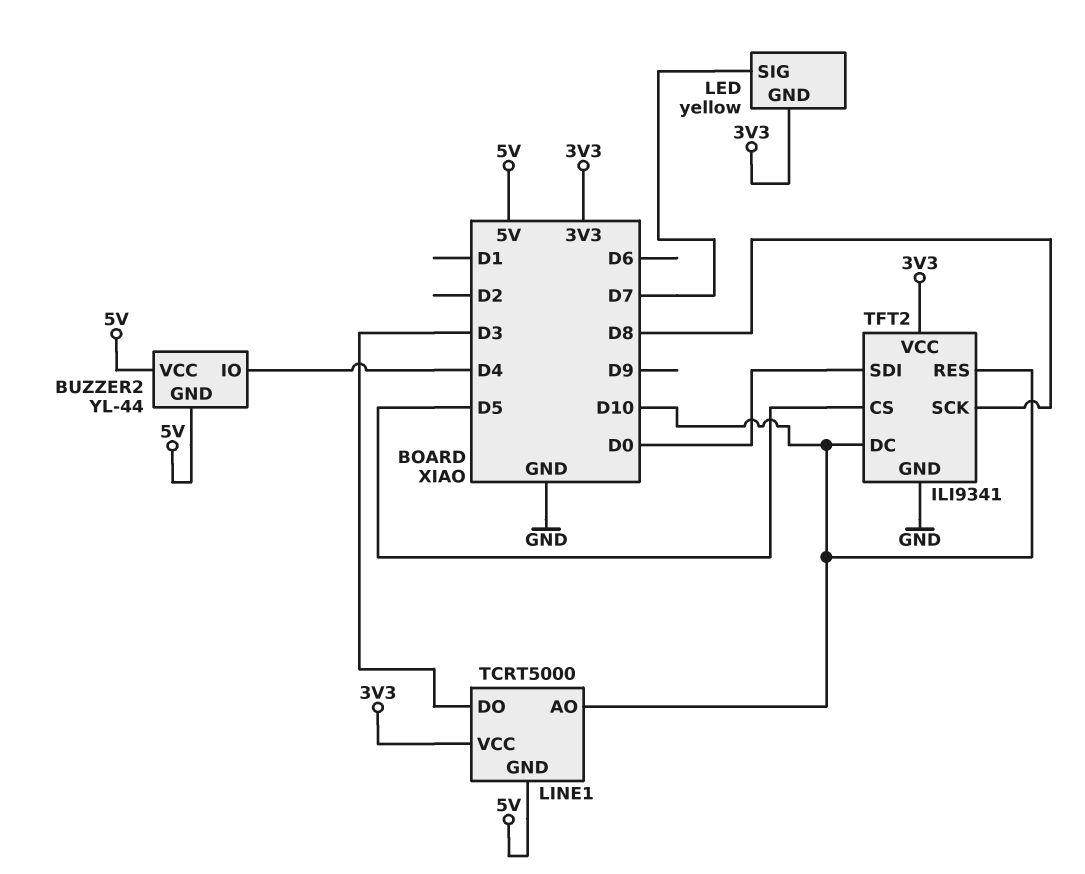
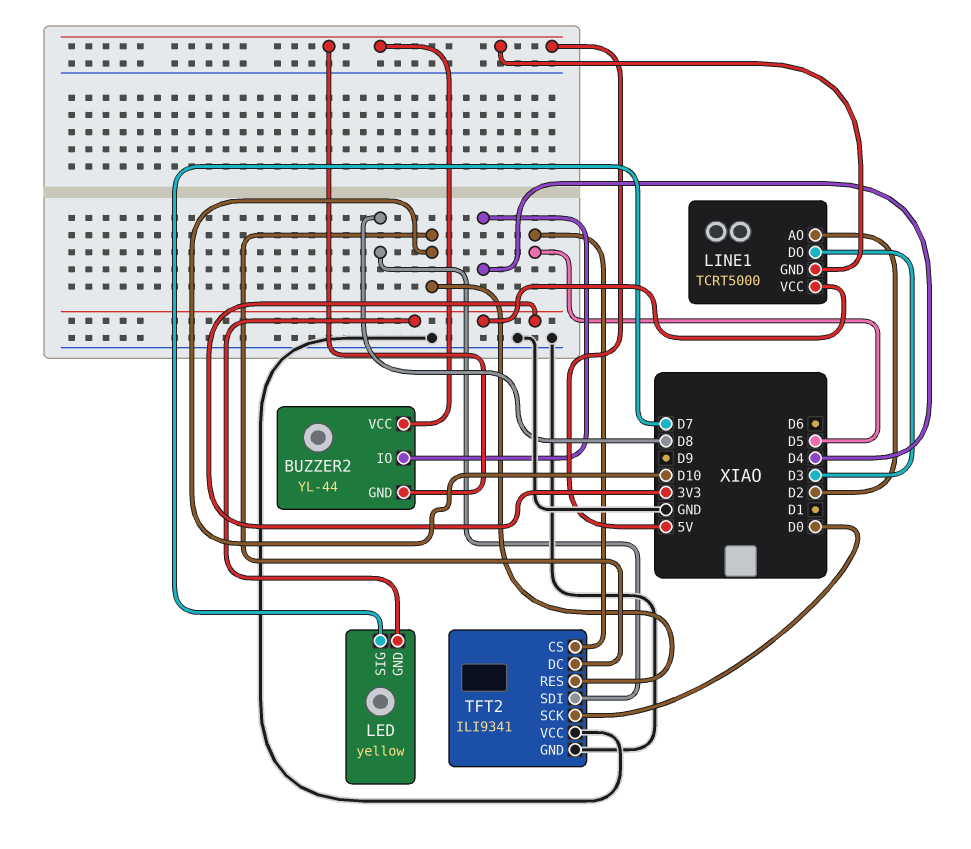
LINE1 pin AO: D10 -> D2
TFT2 pin SCK: D8 -> D0
TFT2 pin SDI: D0 -> D8
TFT2 pin VCC: 3V3 -> GND

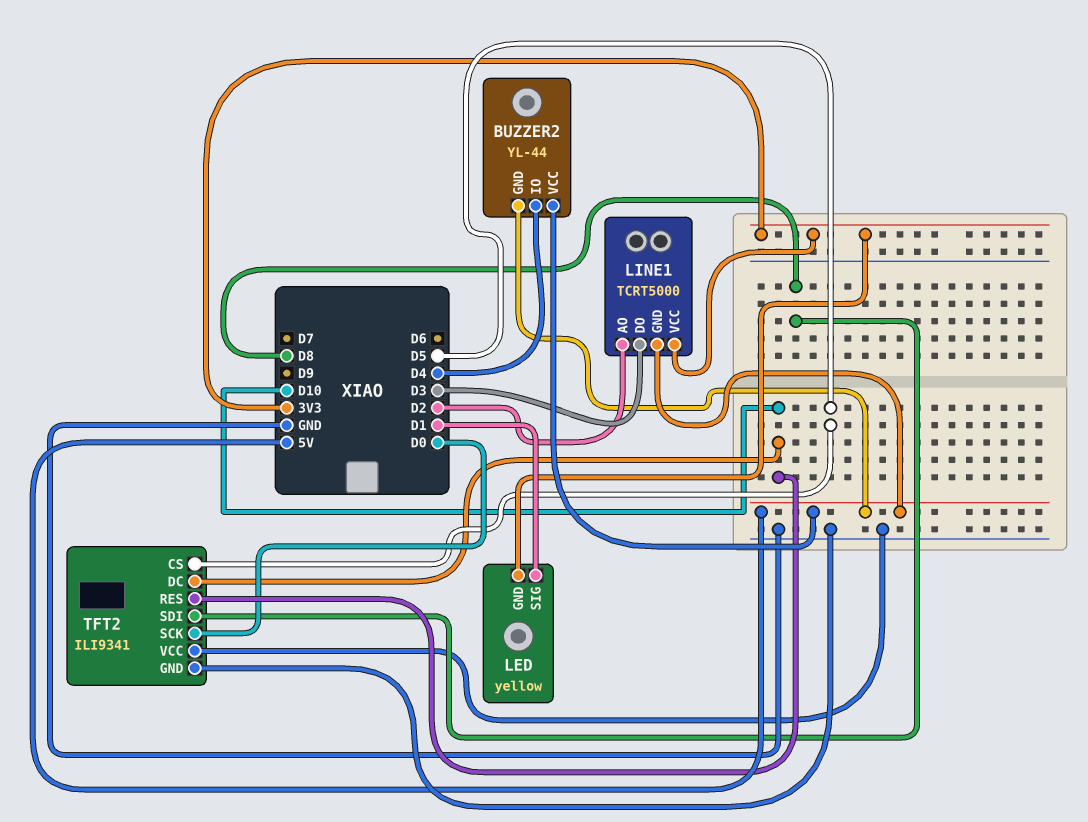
LED pin SIG: D7 -> D1

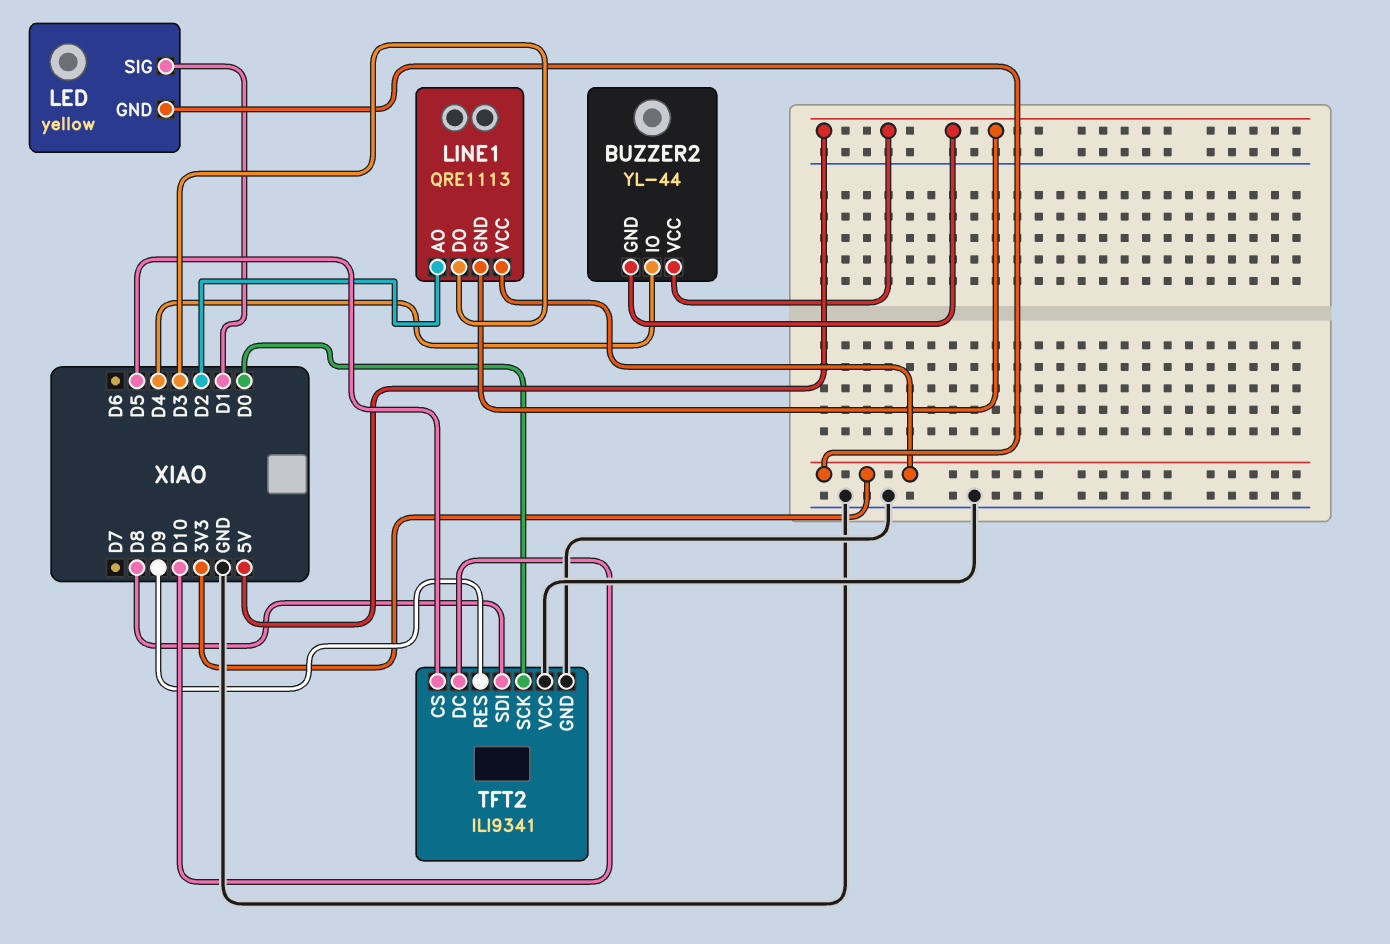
LINE1: TCRT5000 -> QRE1113
TFT2 pin RES: D10 -> D9

